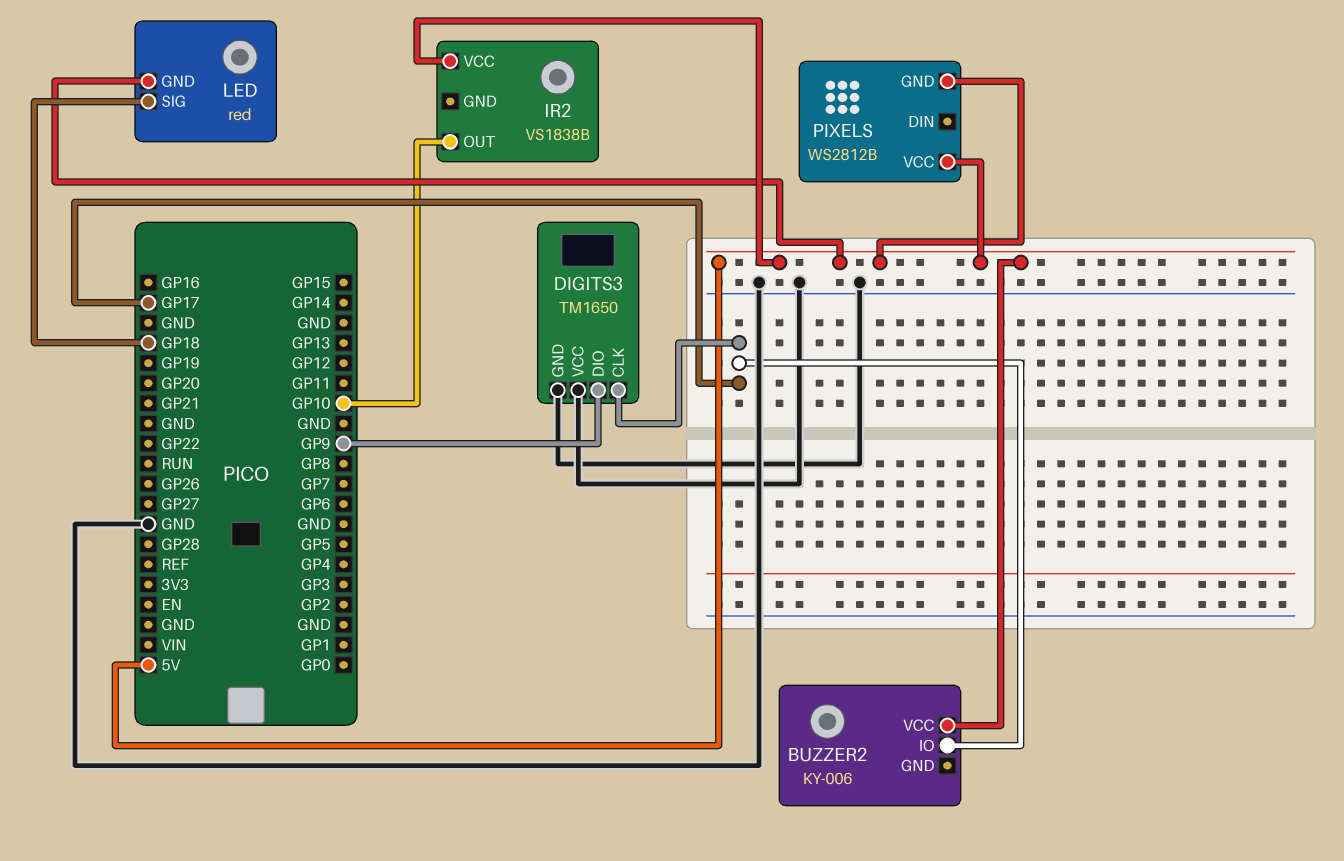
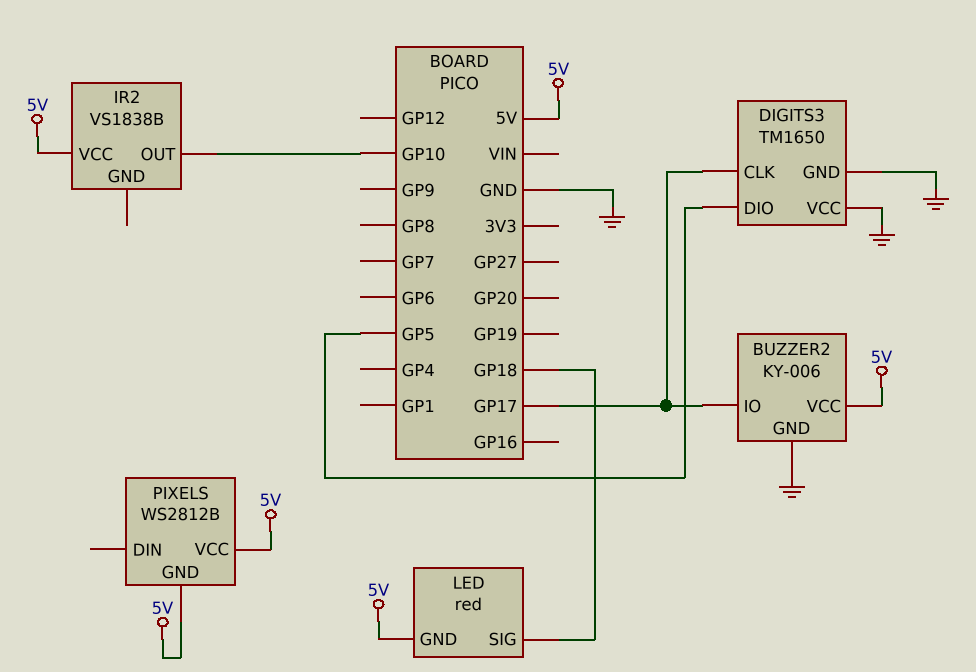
BUZZER2 pin GND: none -> GND
DIGITS3 pin DIO: GP9 -> GP5

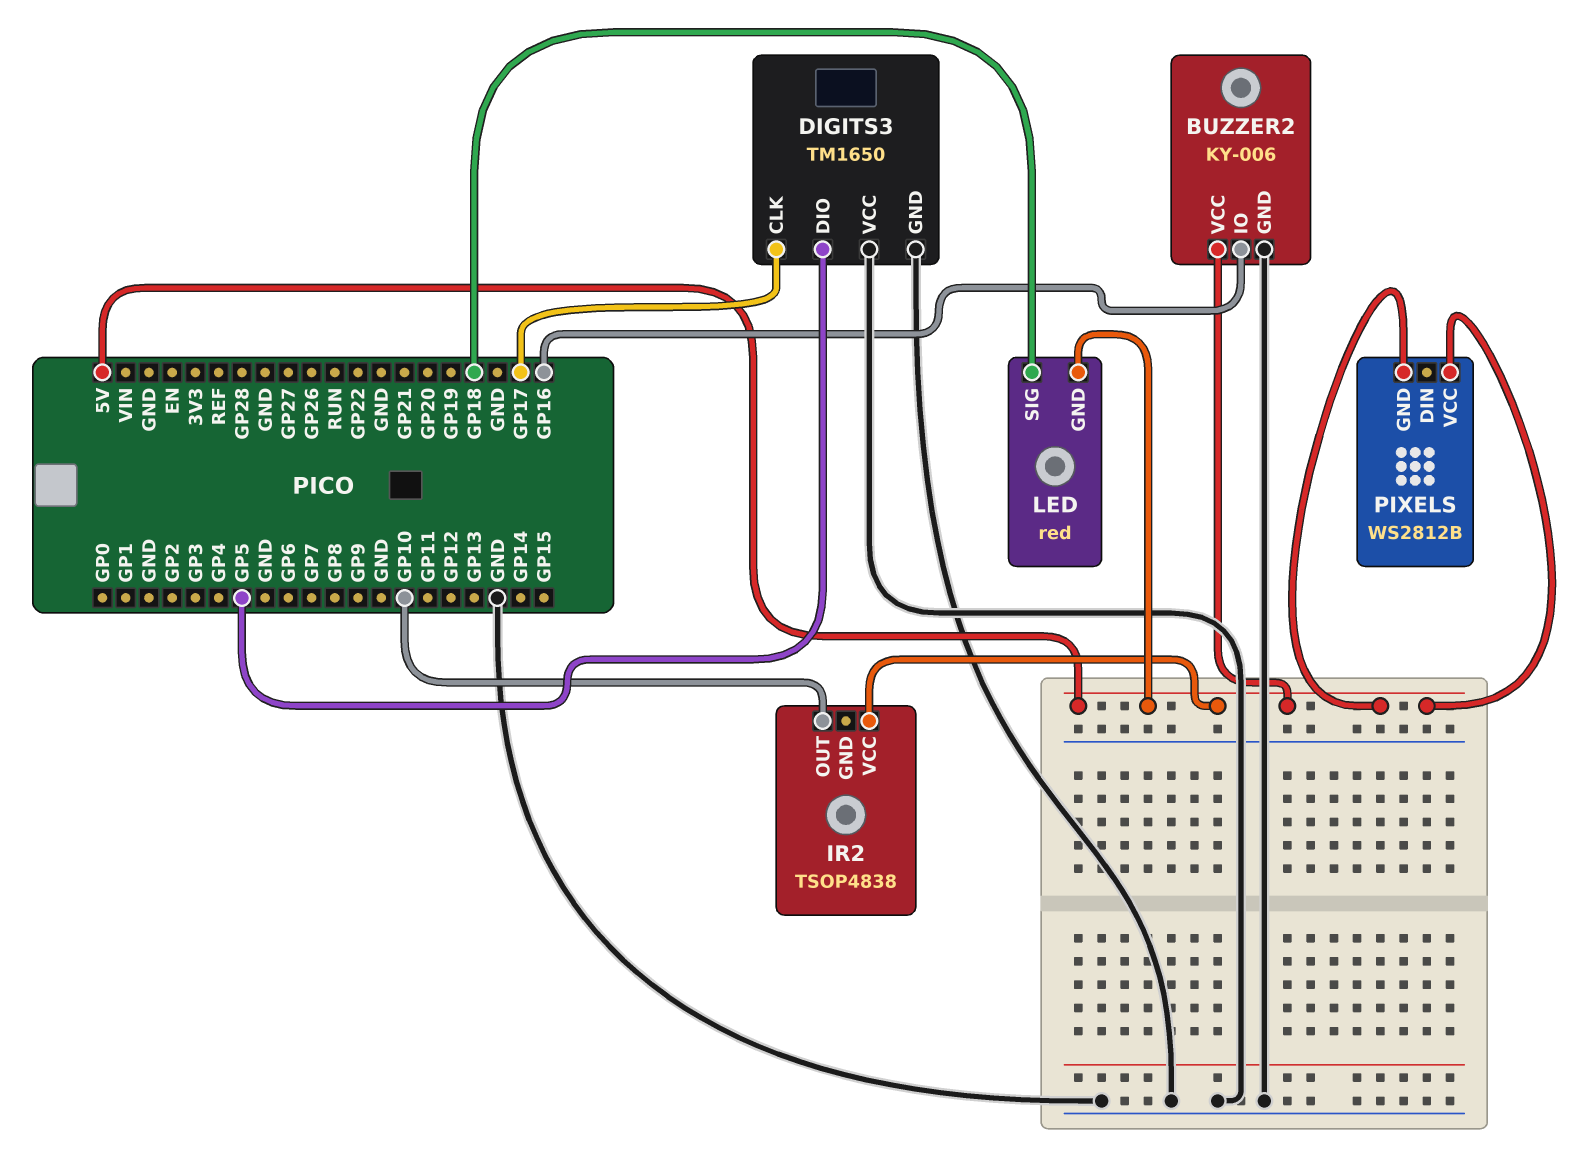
BUZZER2 pin IO: GP17 -> GP16
IR2: VS1838B -> TSOP4838

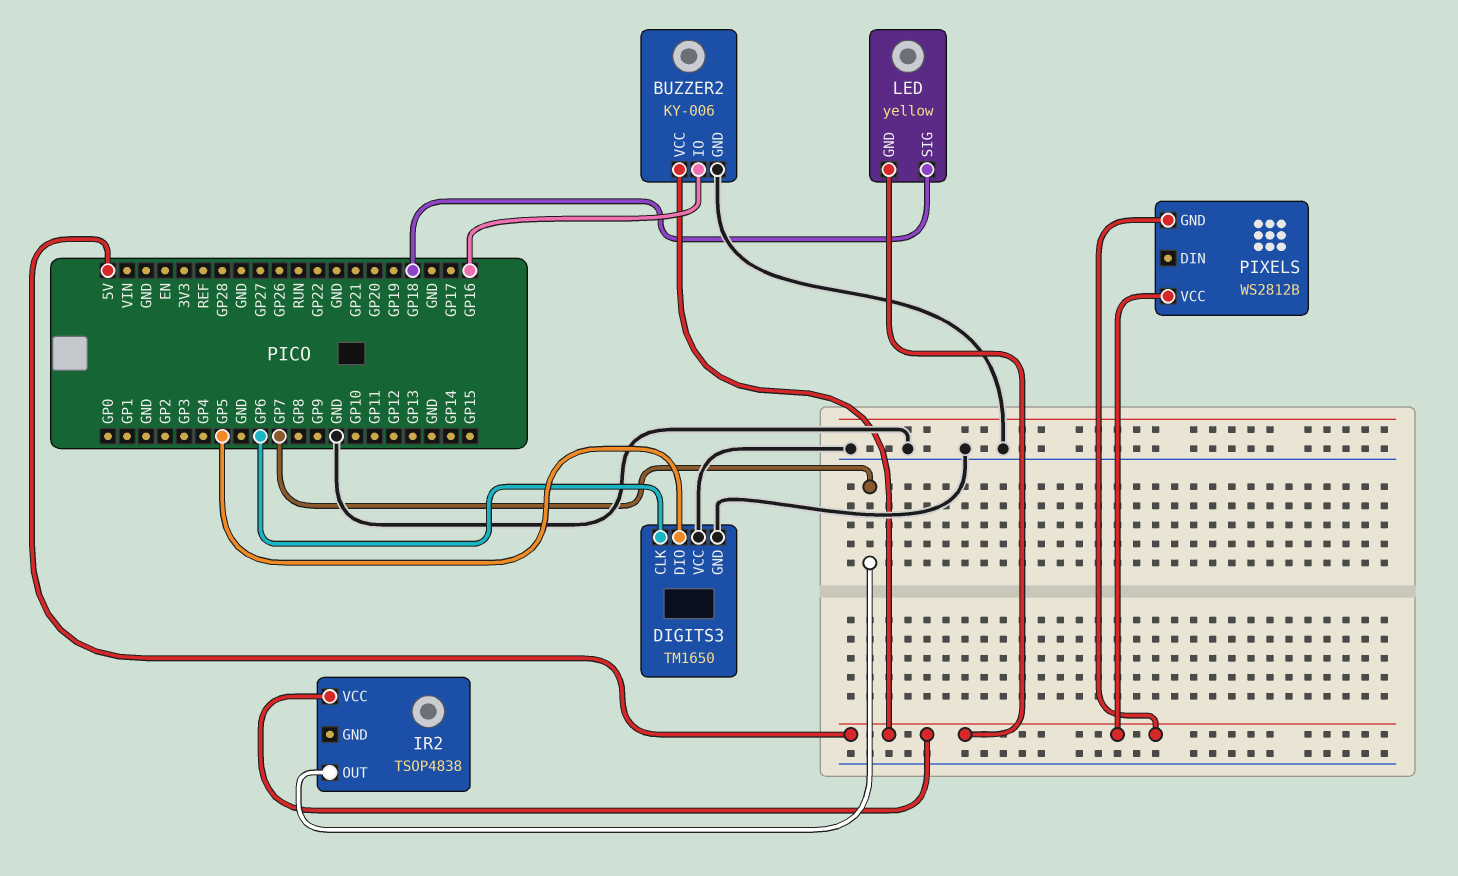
DIGITS3 pin CLK: GP17 -> GP6
IR2 pin OUT: GP10 -> GP7
LED: red -> yellow

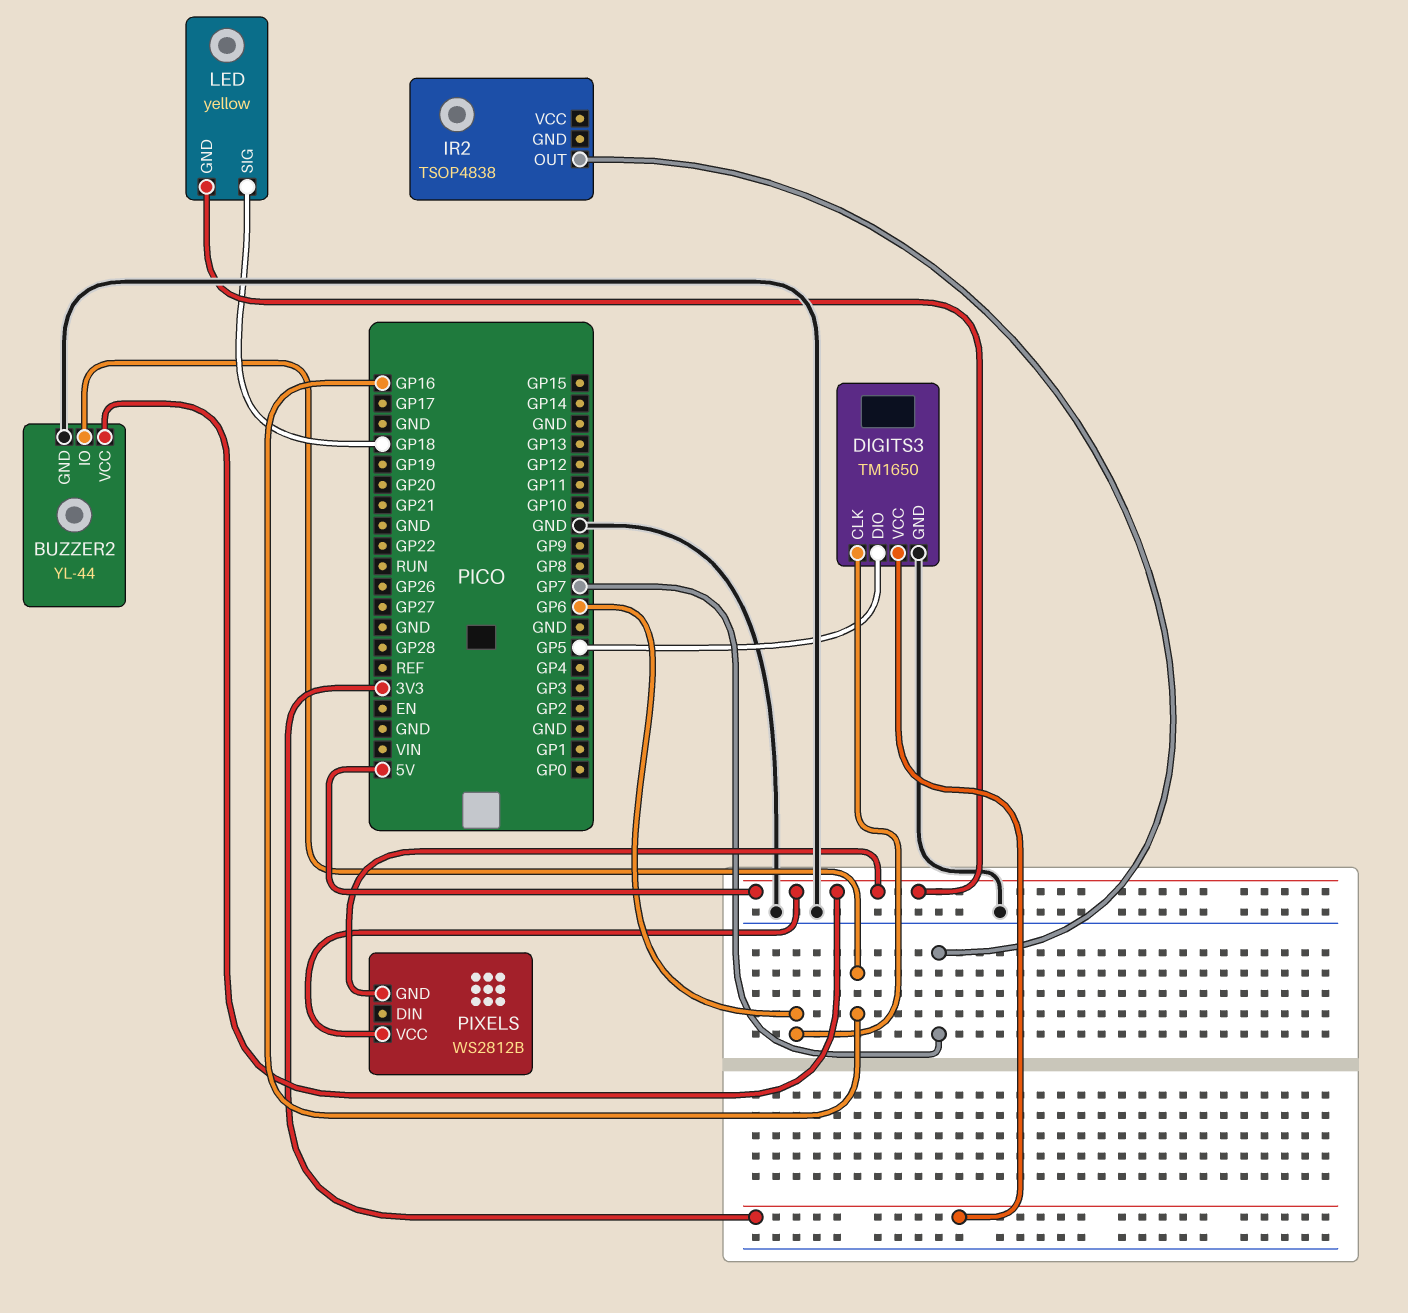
BUZZER2: KY-006 -> YL-44
DIGITS3 pin VCC: GND -> 3V3
IR2 pin VCC: 5V -> none

